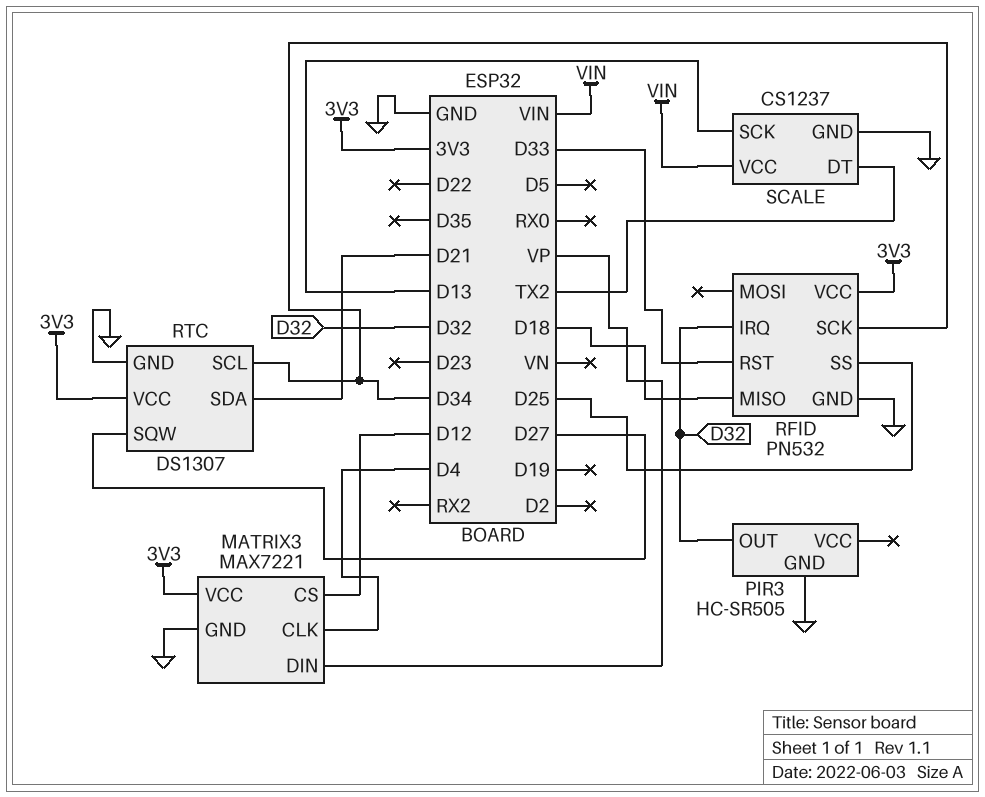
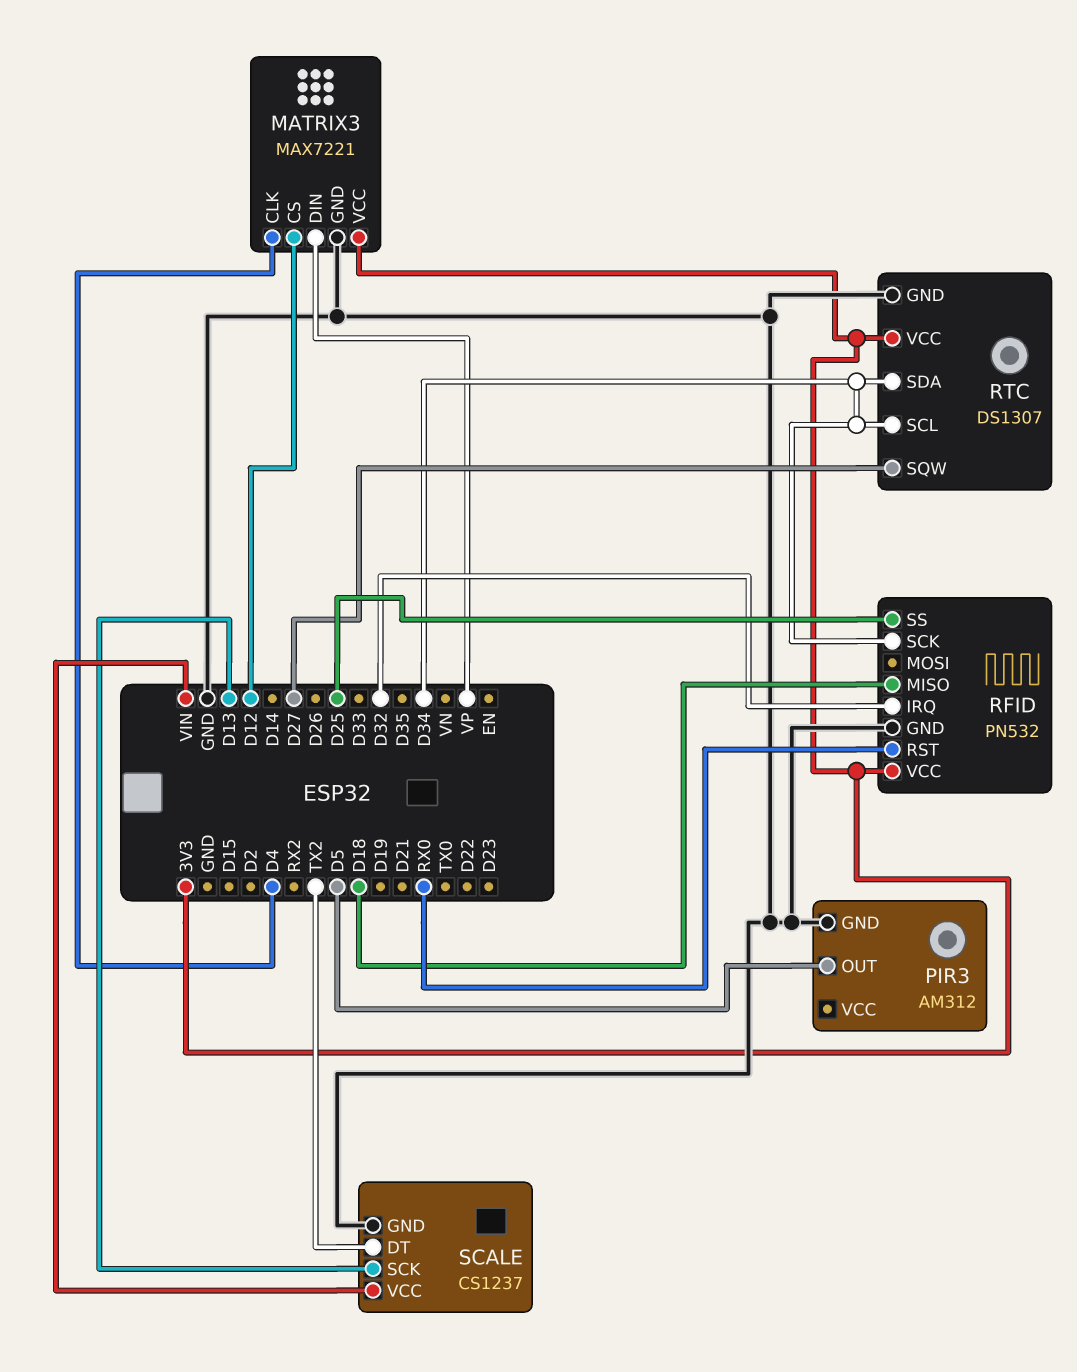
PIR3: HC-SR505 -> AM312
PIR3 pin OUT: D32 -> D5
RFID pin RST: D33 -> RX0
RTC pin SDA: D21 -> D34

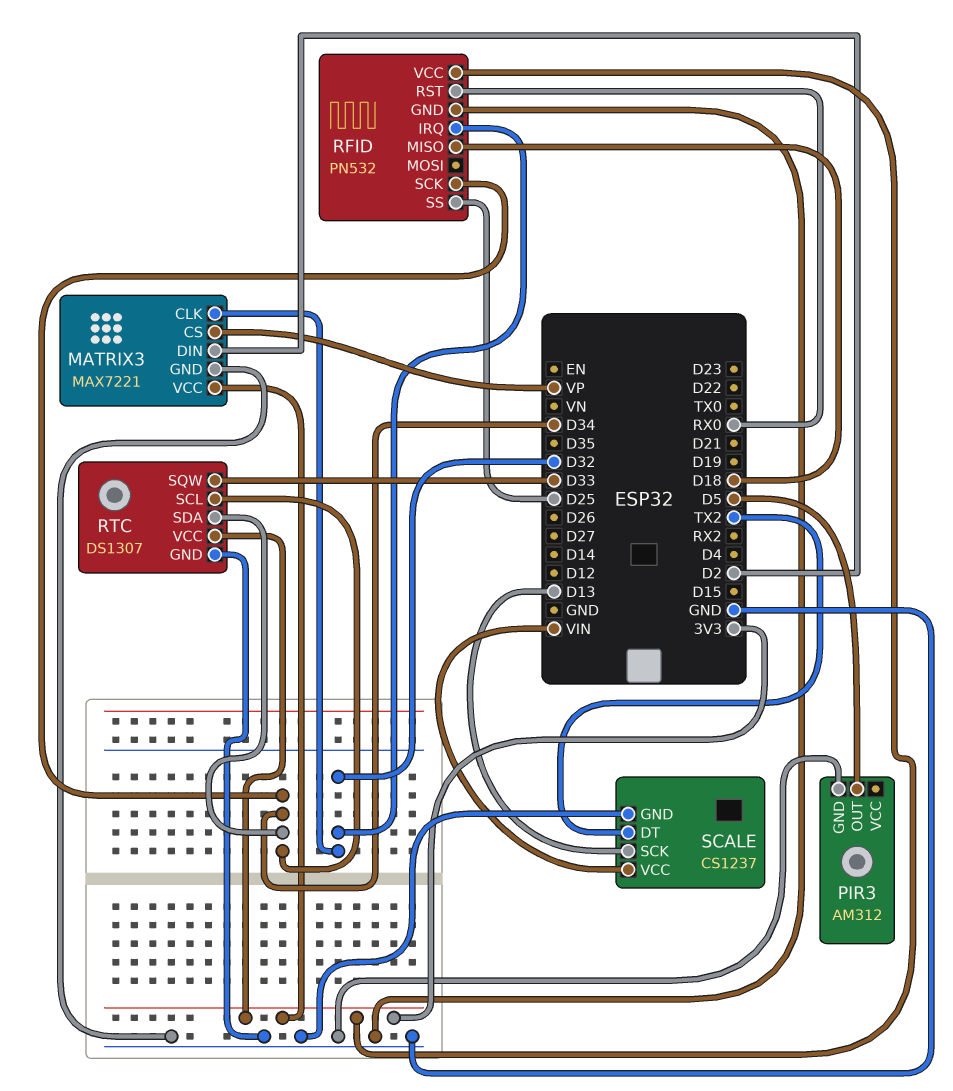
MATRIX3 pin CLK: D4 -> D32
MATRIX3 pin CS: D12 -> VP
MATRIX3 pin DIN: VP -> D2
RTC pin SQW: D27 -> D33

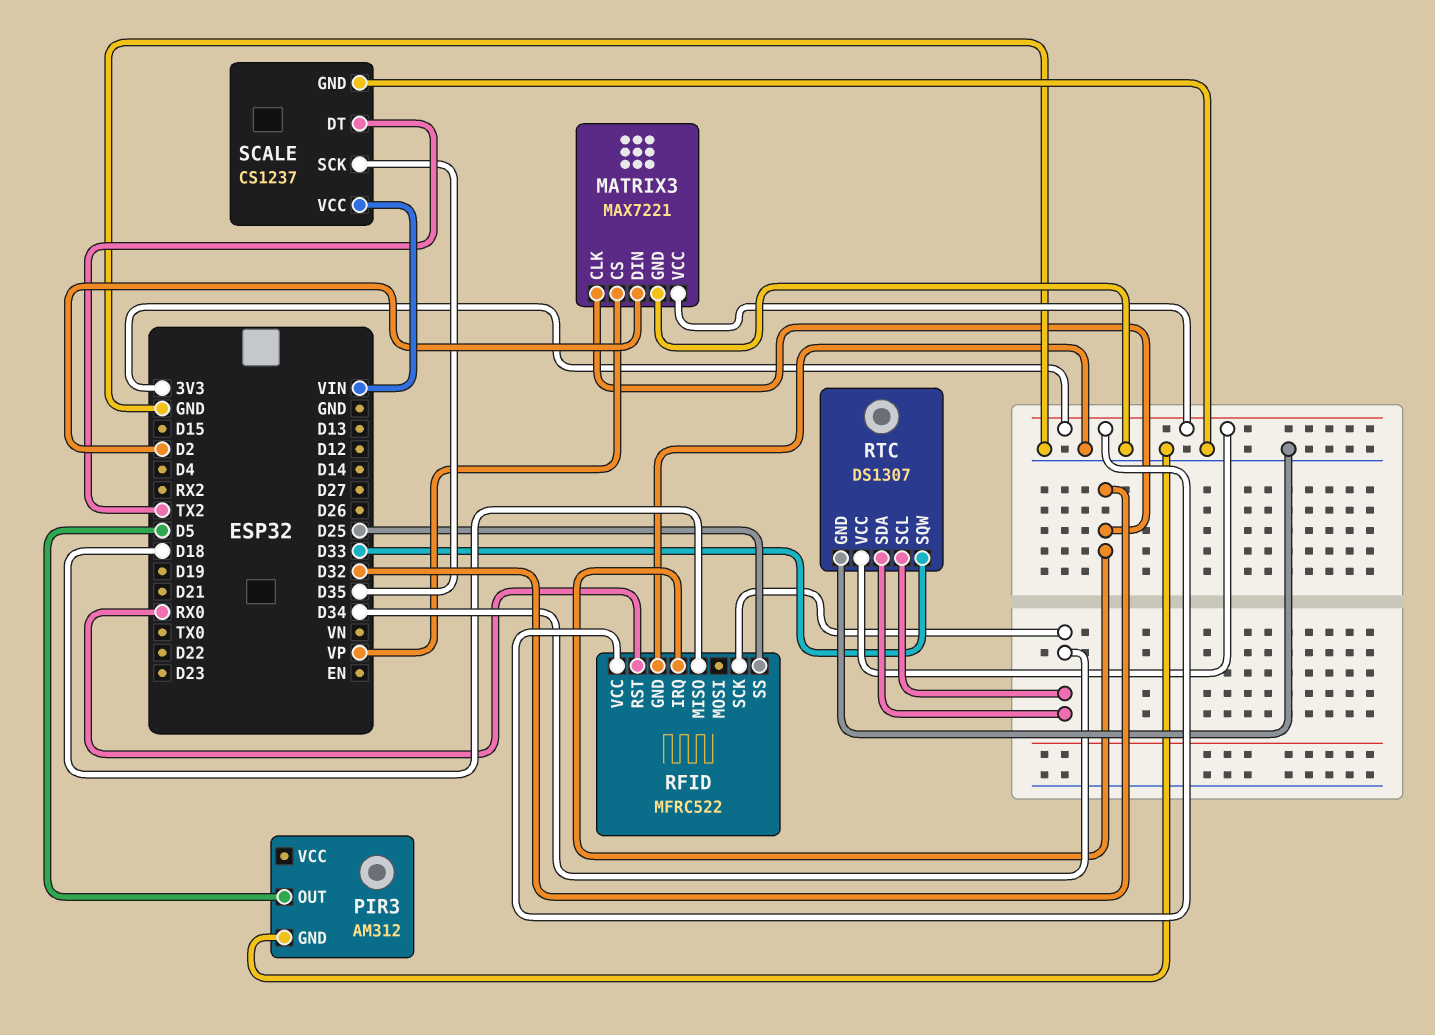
RFID: PN532 -> MFRC522
SCALE pin SCK: D13 -> D35

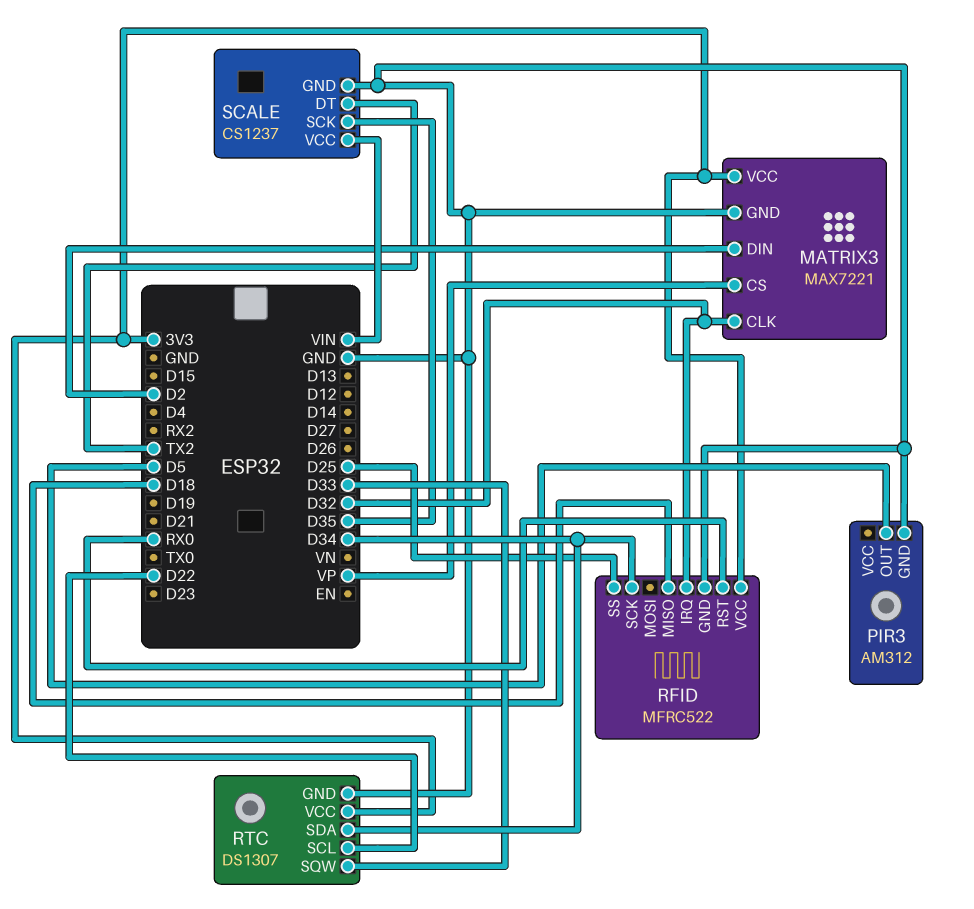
RTC pin SCL: D34 -> D22

